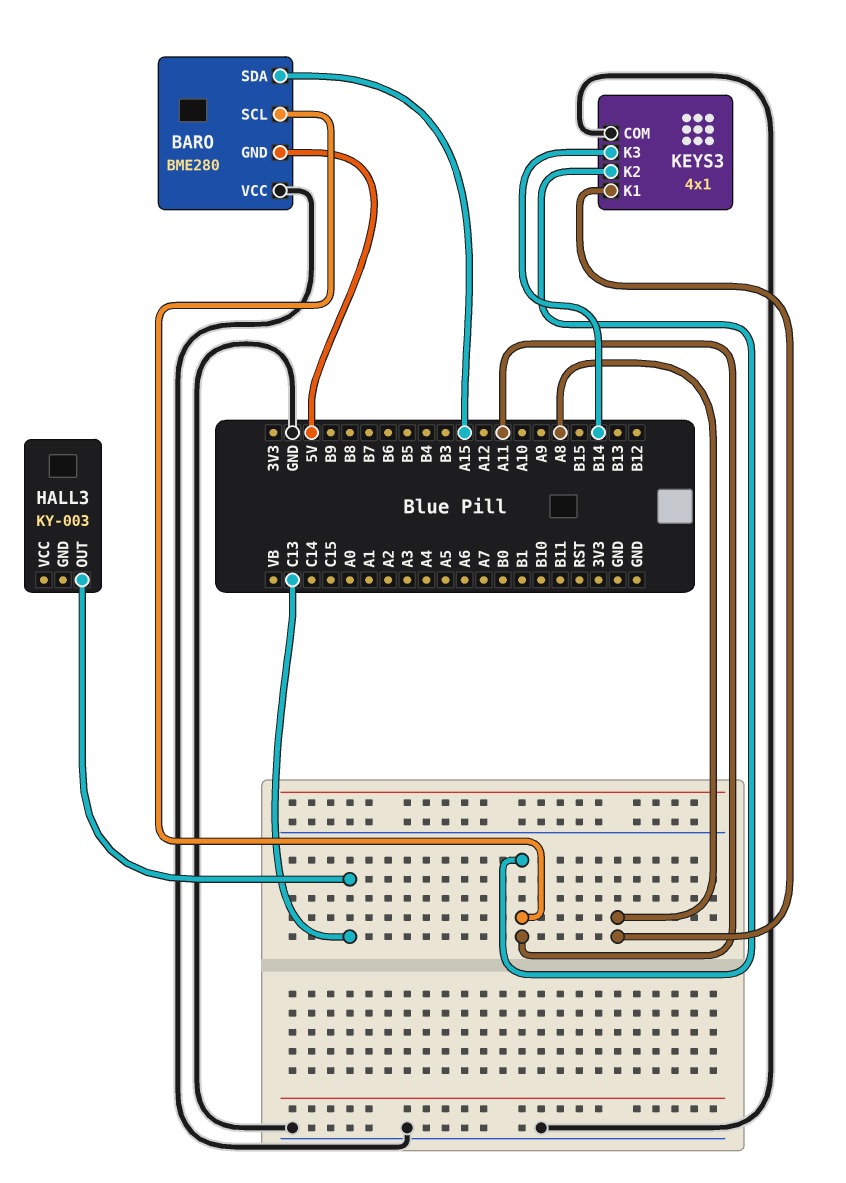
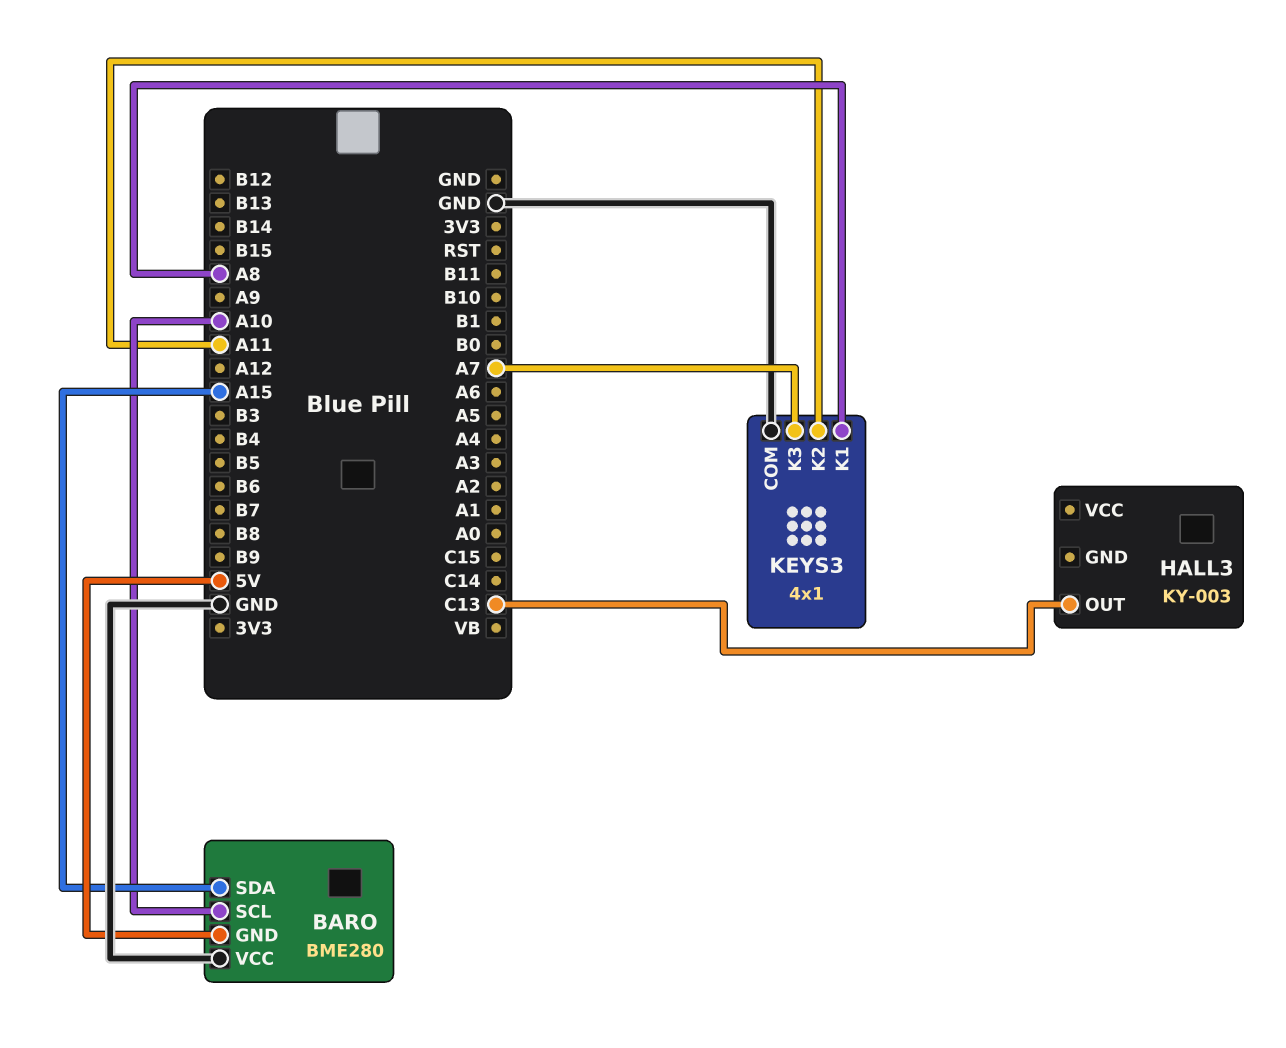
BARO pin SCL: A11 -> A10
KEYS3 pin K3: B14 -> A7

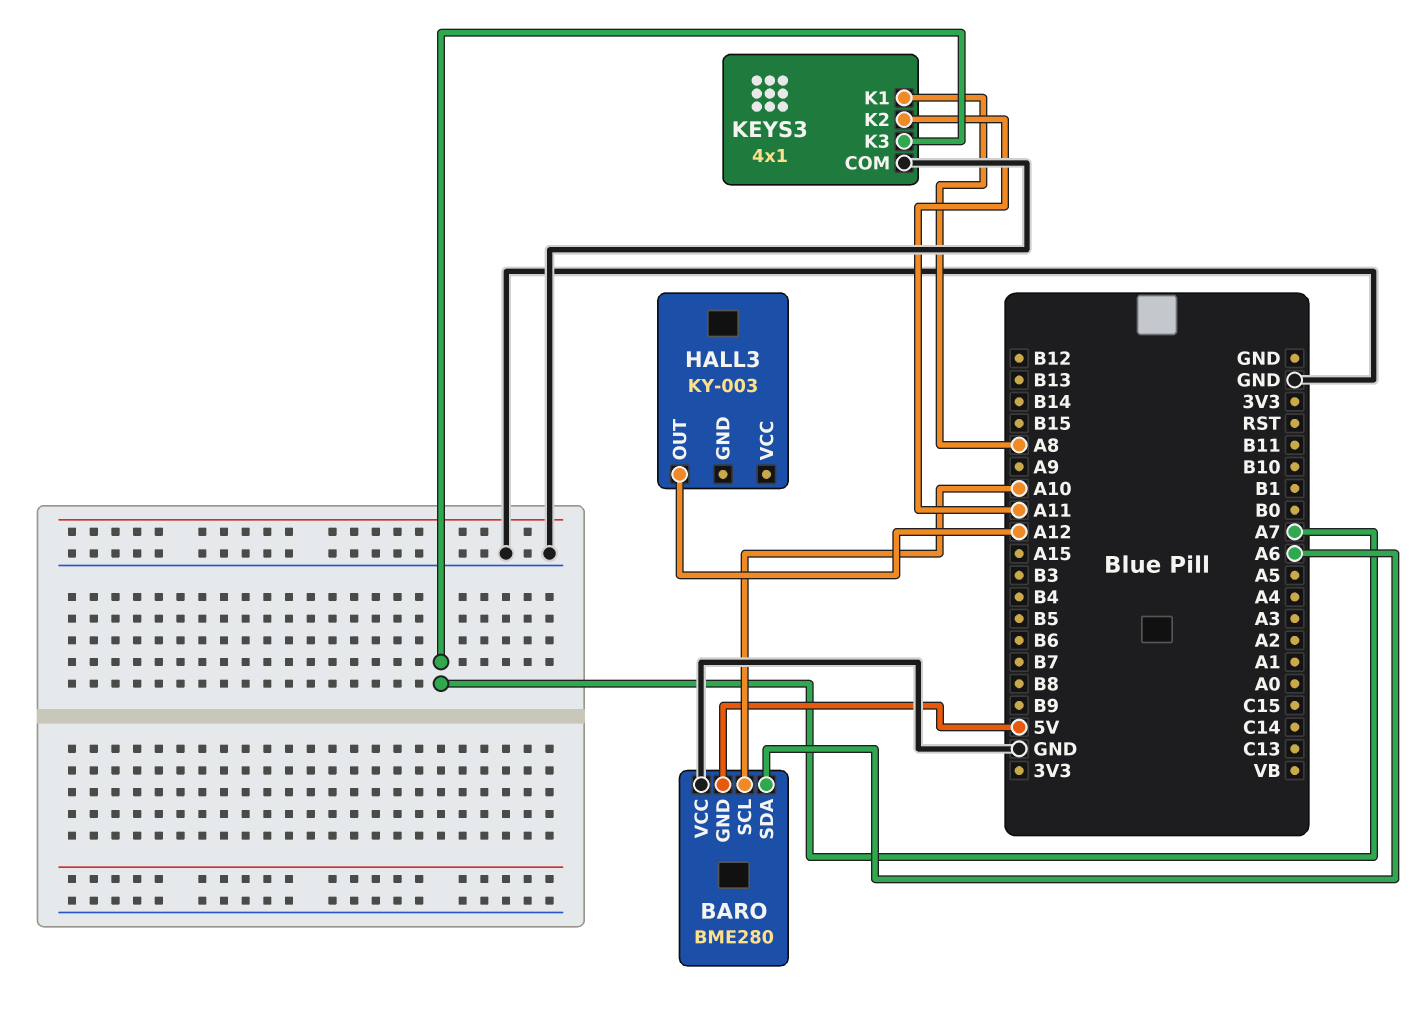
BARO pin SDA: A15 -> A6
HALL3 pin OUT: C13 -> A12

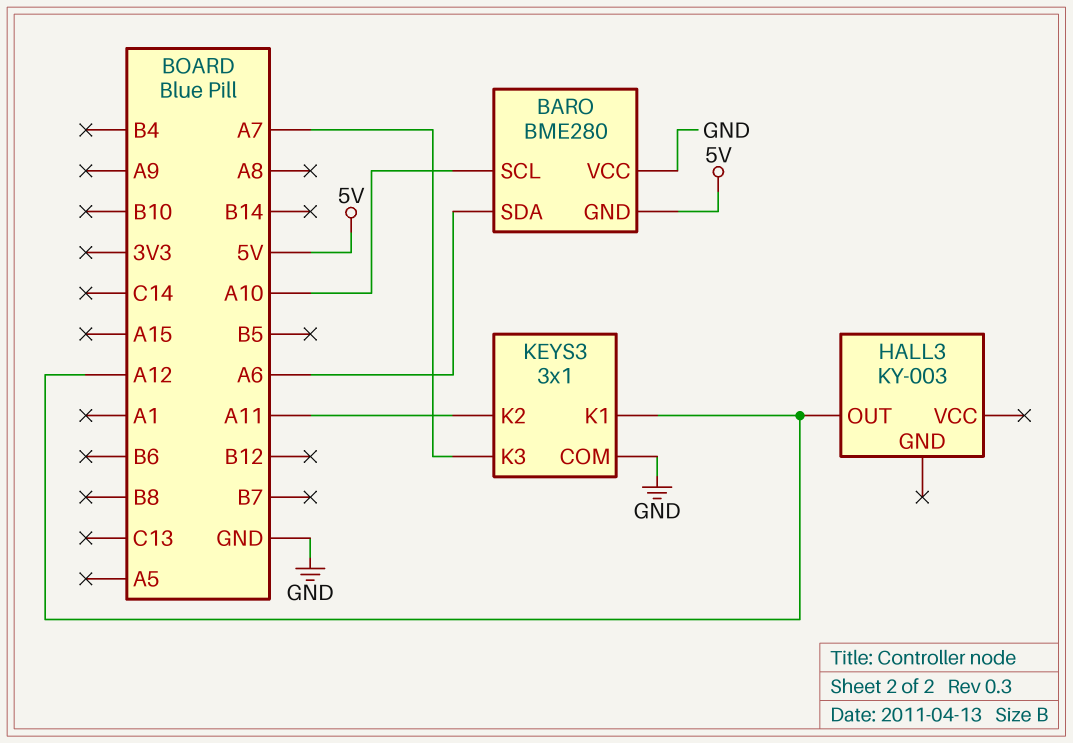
KEYS3: 4x1 -> 3x1
KEYS3 pin K1: A8 -> A12

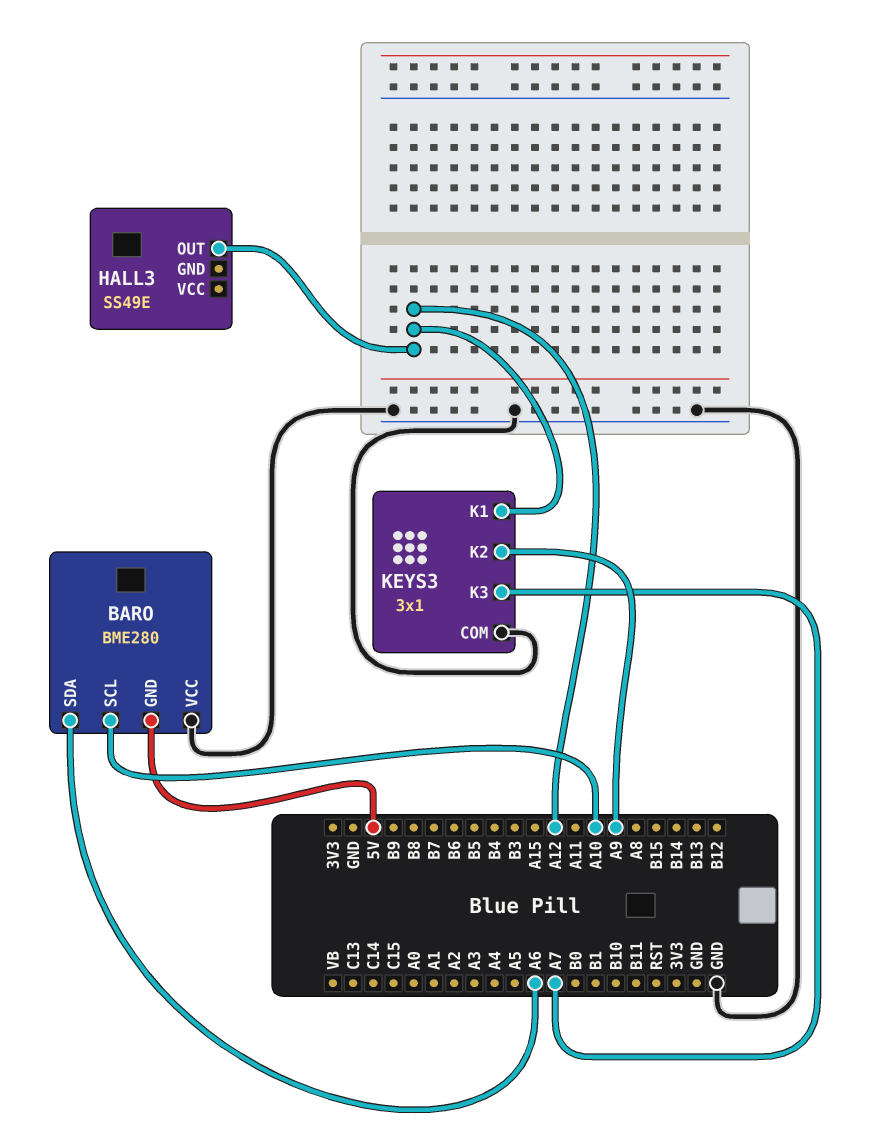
HALL3: KY-003 -> SS49E
KEYS3 pin K2: A11 -> A9

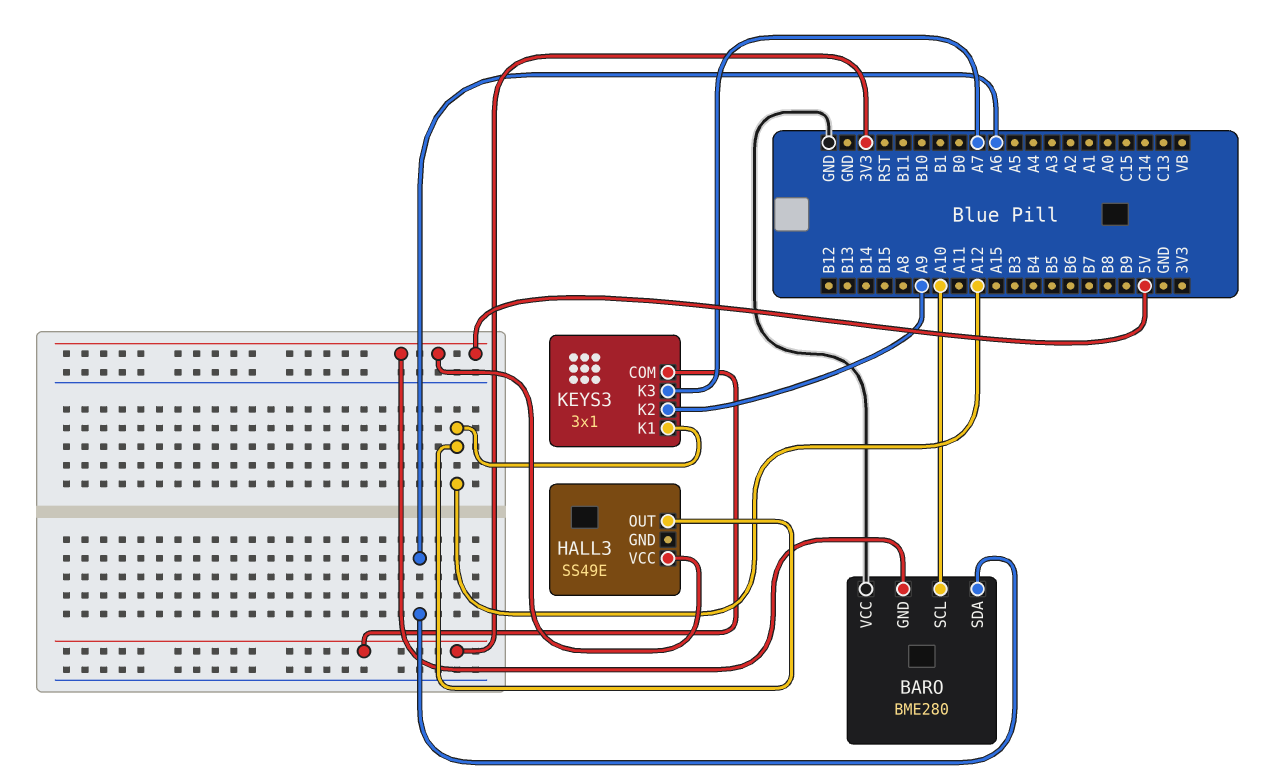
HALL3 pin VCC: none -> 5V
KEYS3 pin COM: GND -> 3V3

